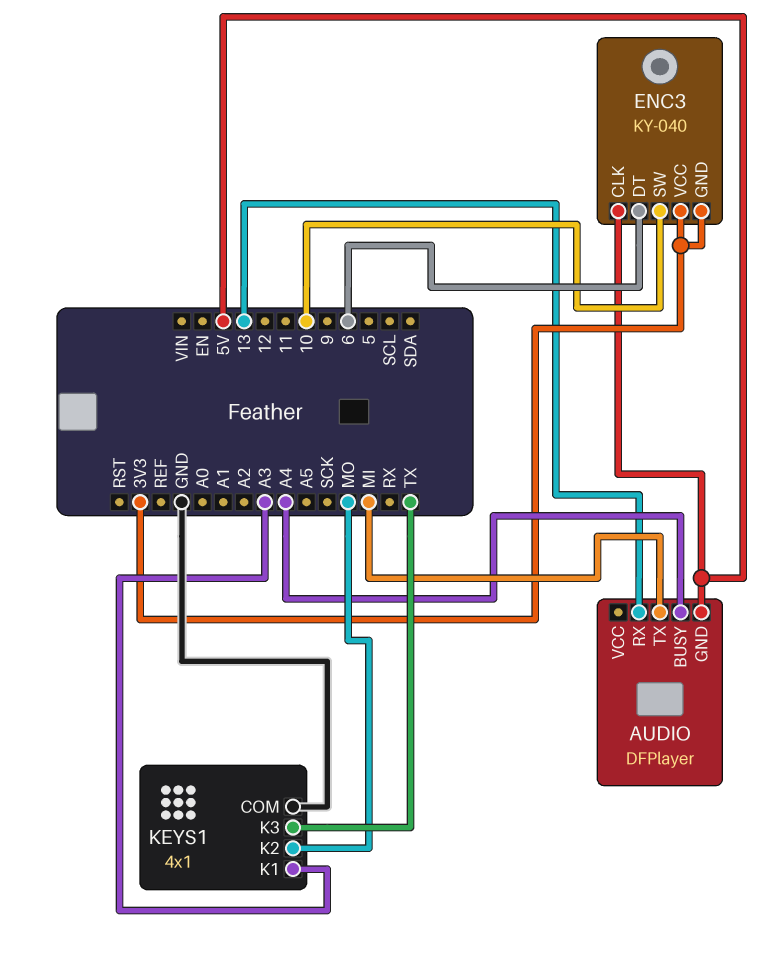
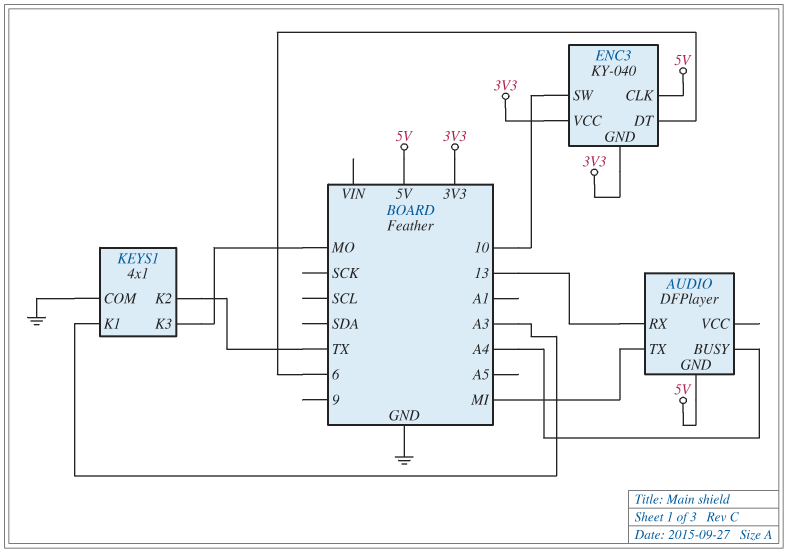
KEYS1 pin K2: MO -> TX
KEYS1 pin K3: TX -> MO

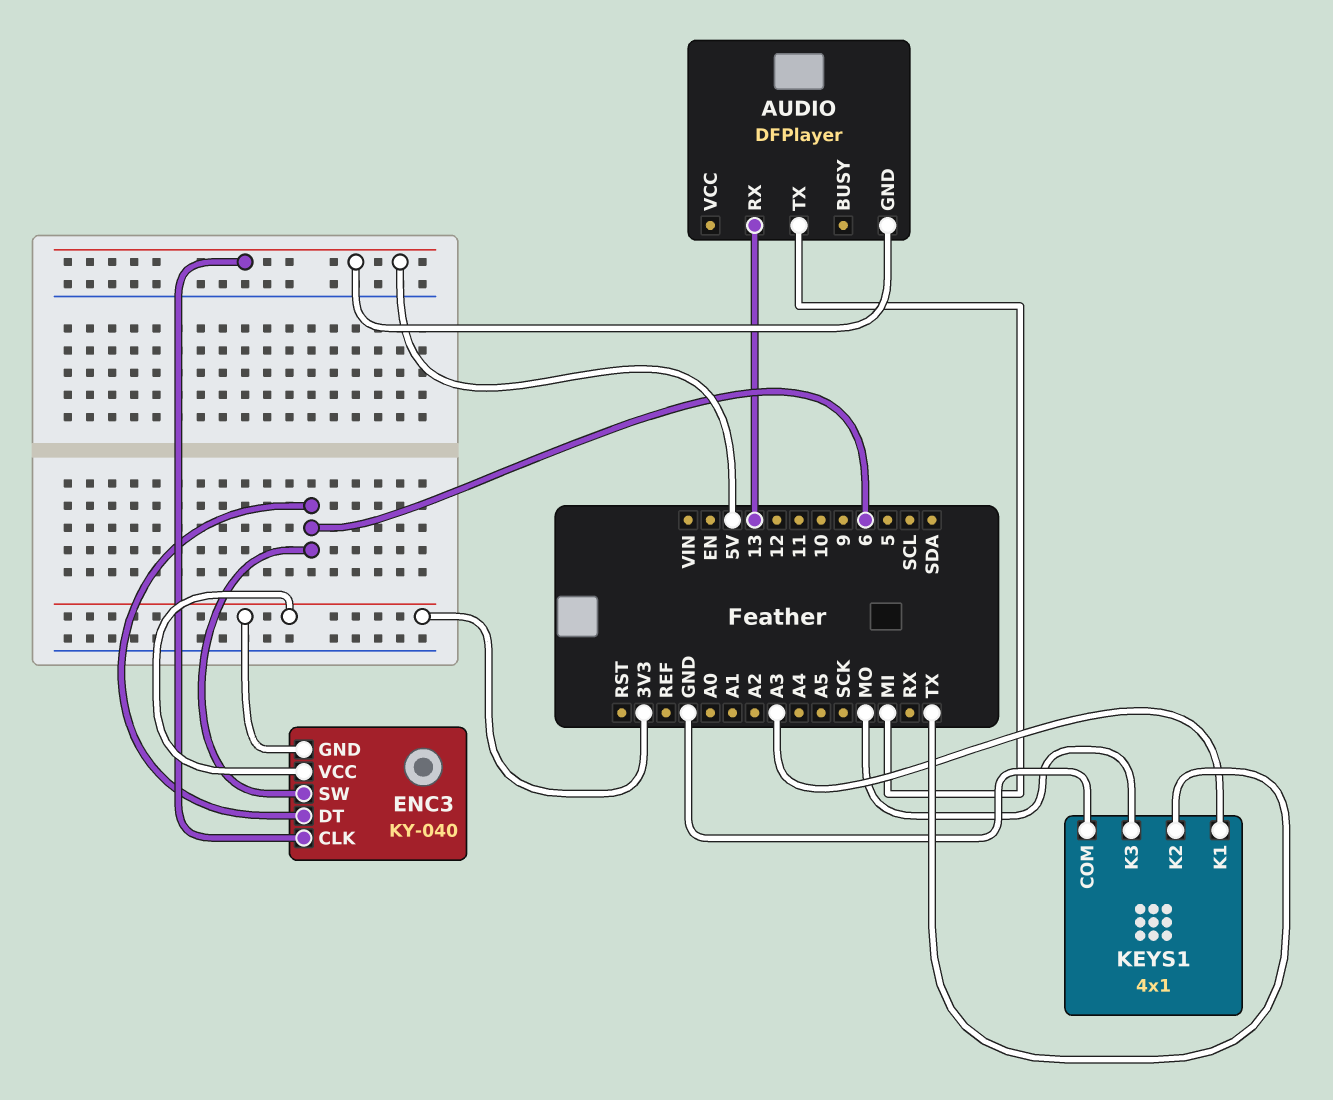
AUDIO pin BUSY: A4 -> none
ENC3 pin SW: 10 -> 6

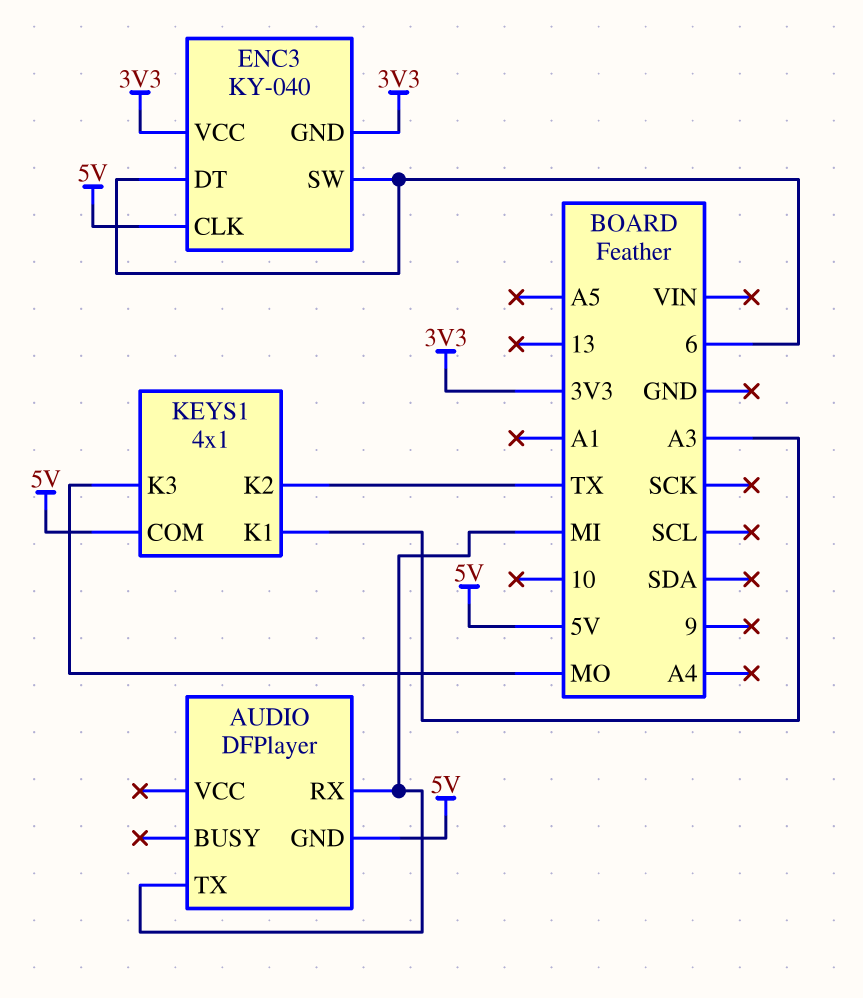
AUDIO pin RX: 13 -> MI
KEYS1 pin COM: GND -> 5V

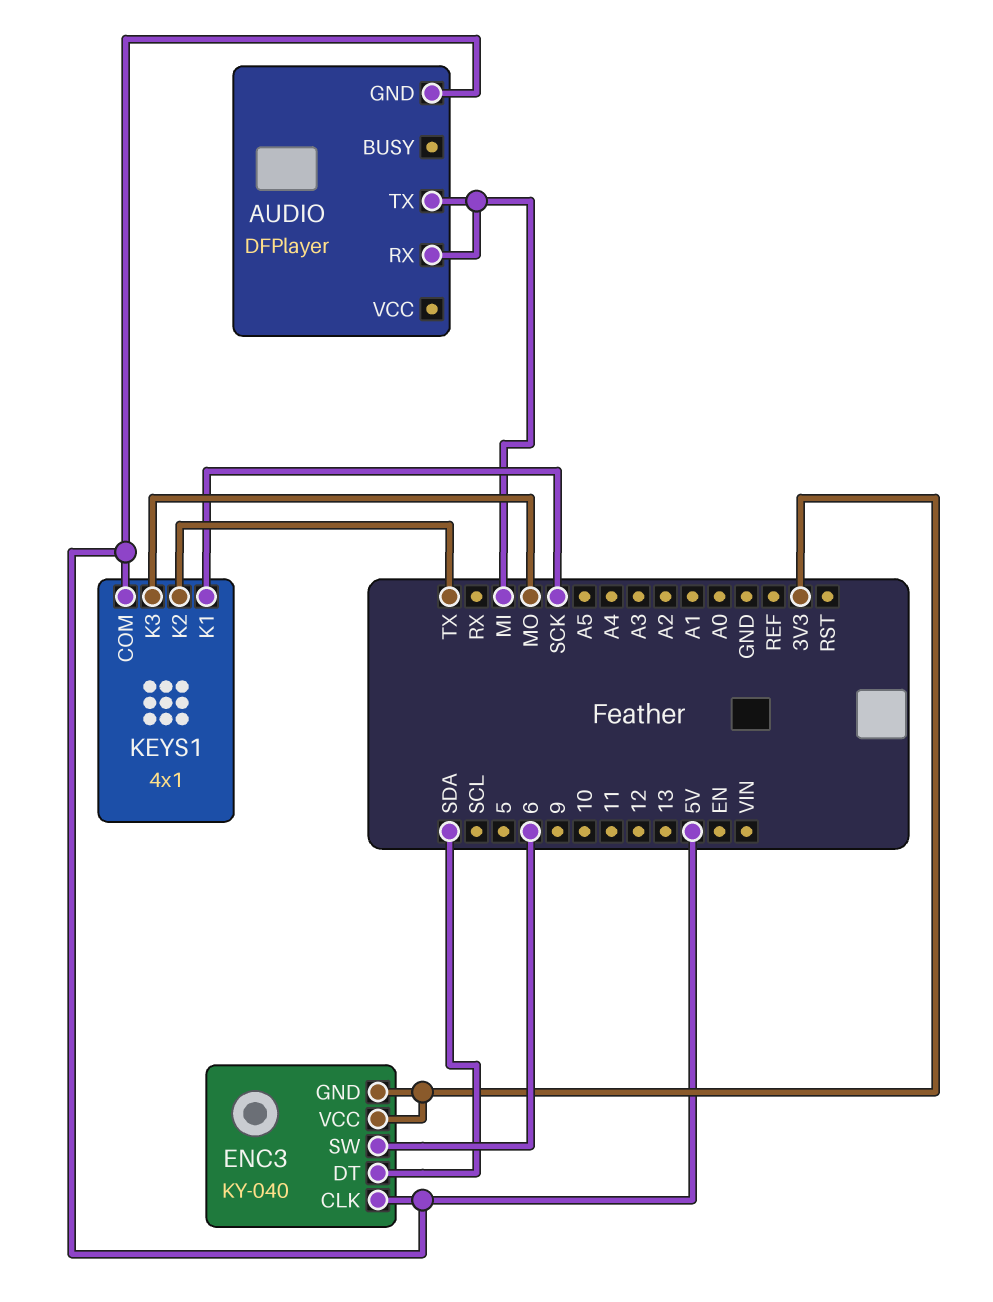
ENC3 pin DT: 6 -> SDA
KEYS1 pin K1: A3 -> SCK

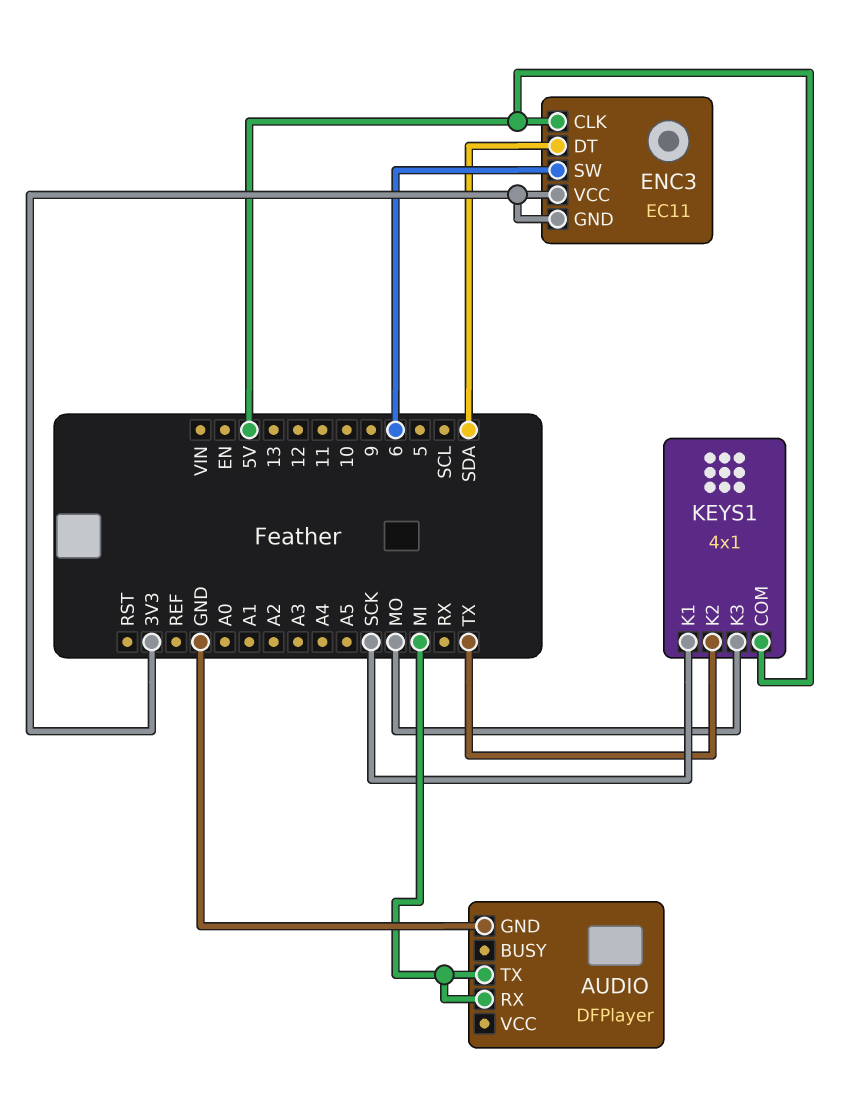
AUDIO pin GND: 5V -> GND
ENC3: KY-040 -> EC11

